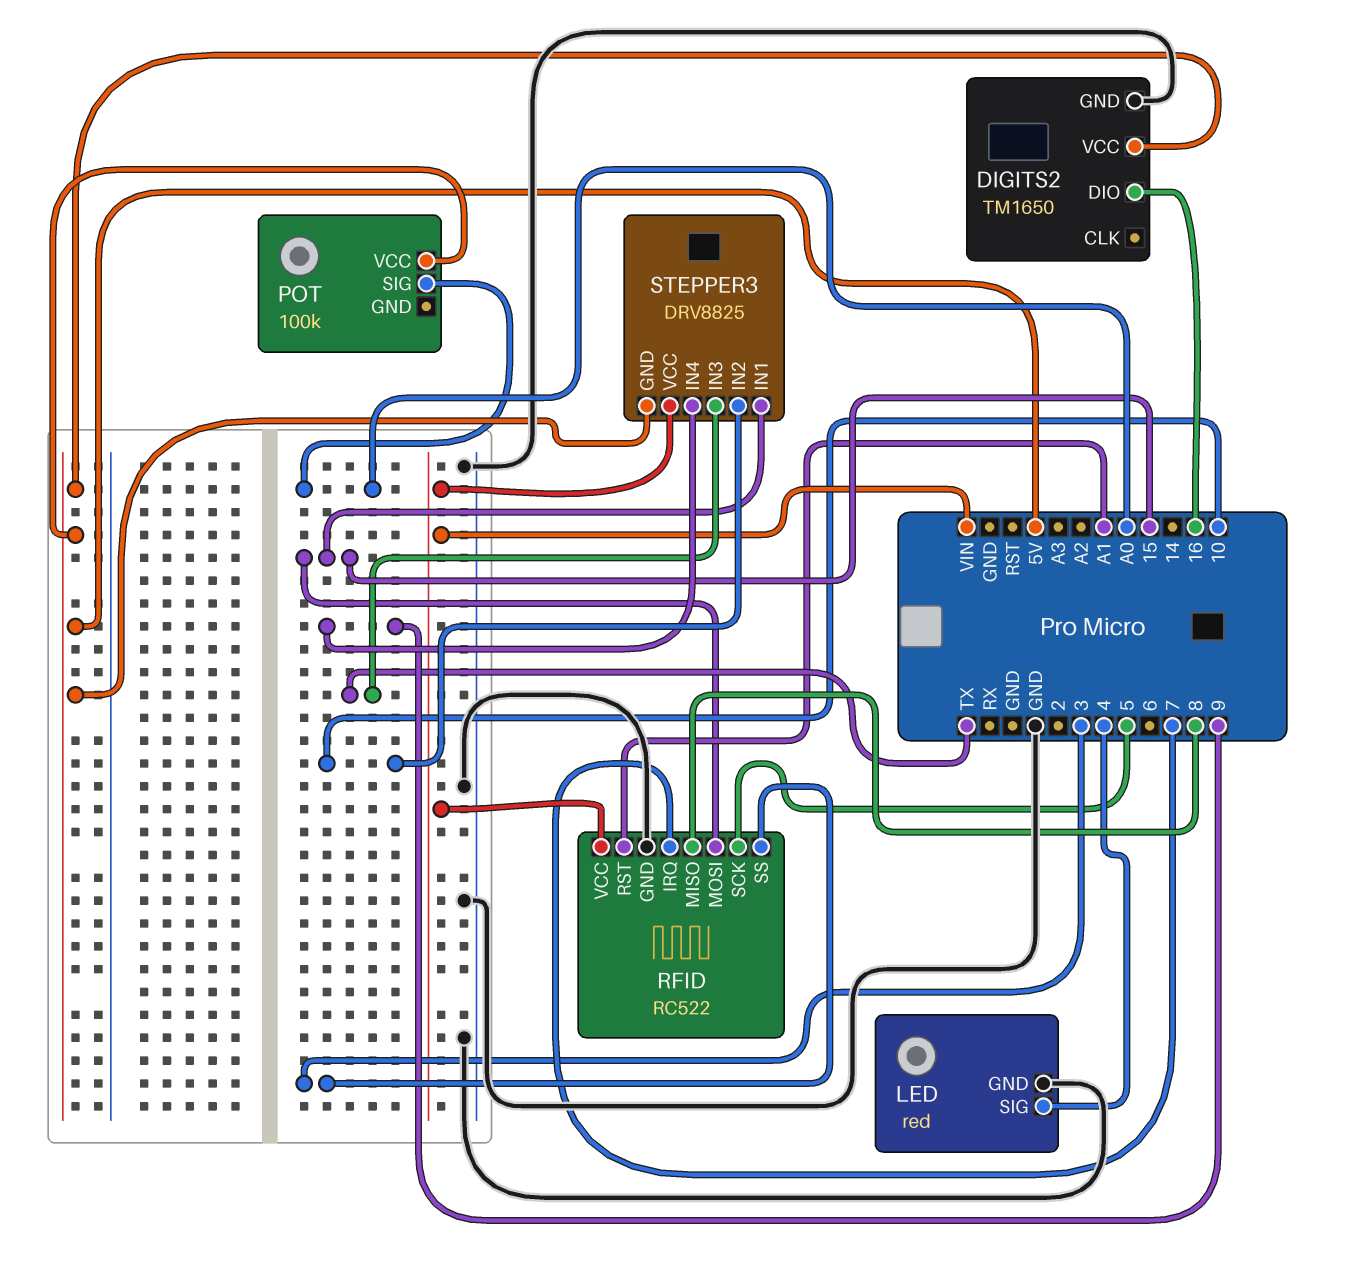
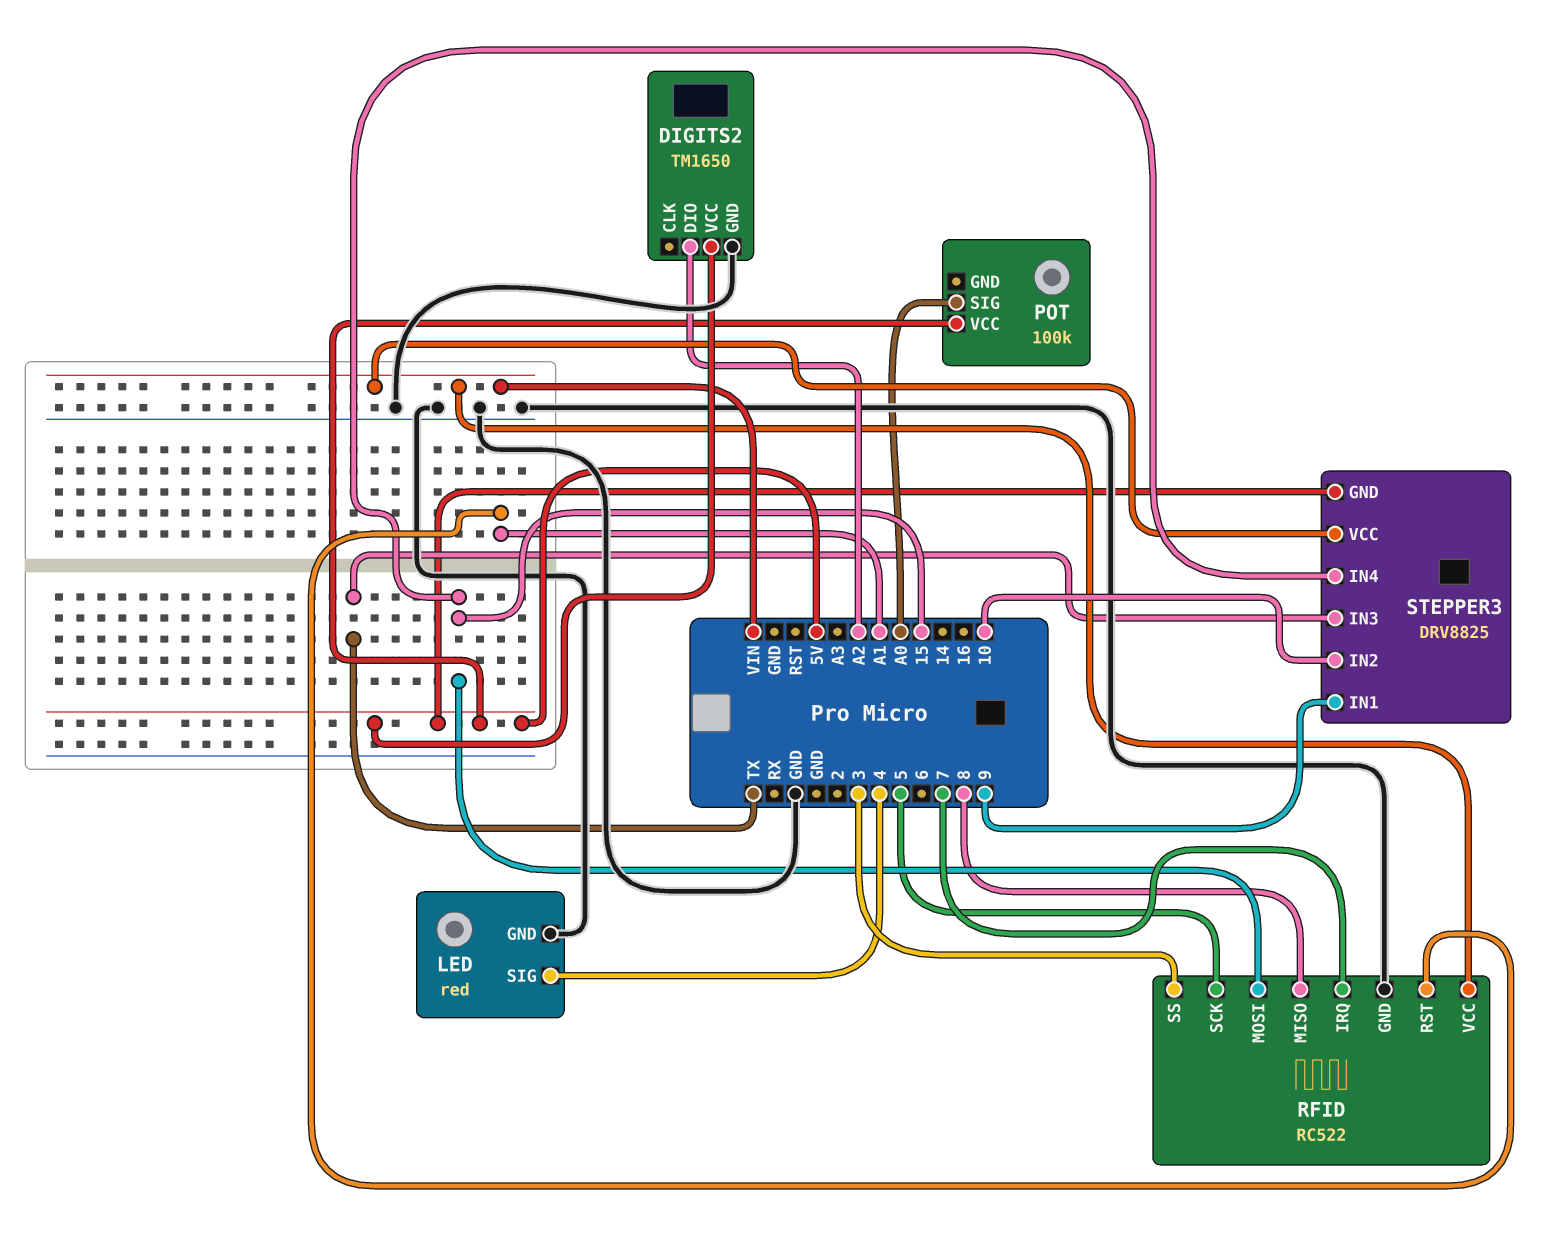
DIGITS2 pin DIO: 16 -> A2
STEPPER3 pin IN1: 15 -> 9
STEPPER3 pin IN4: 9 -> 15

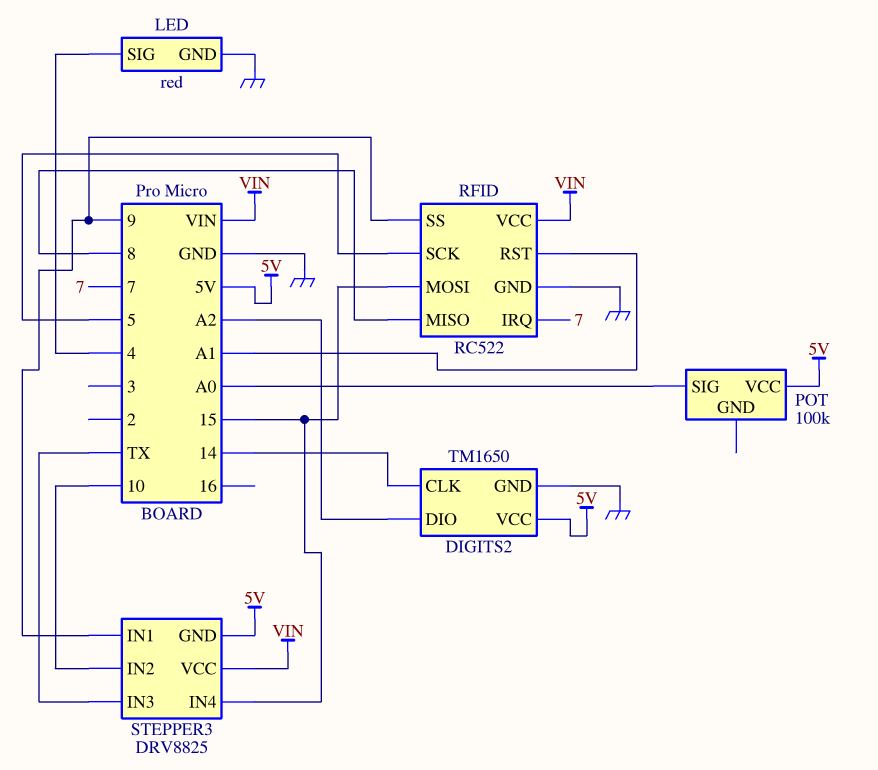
DIGITS2 pin CLK: none -> 14
RFID pin SS: 3 -> 9

